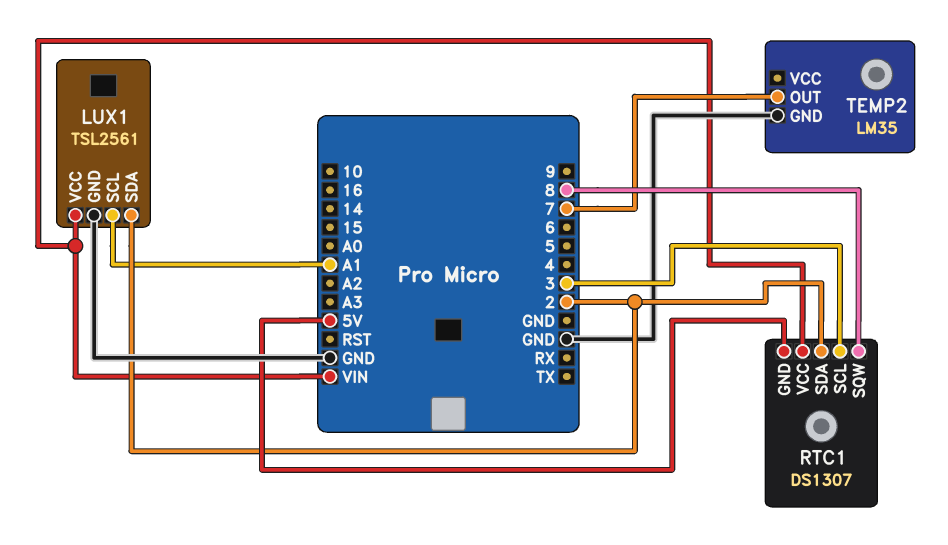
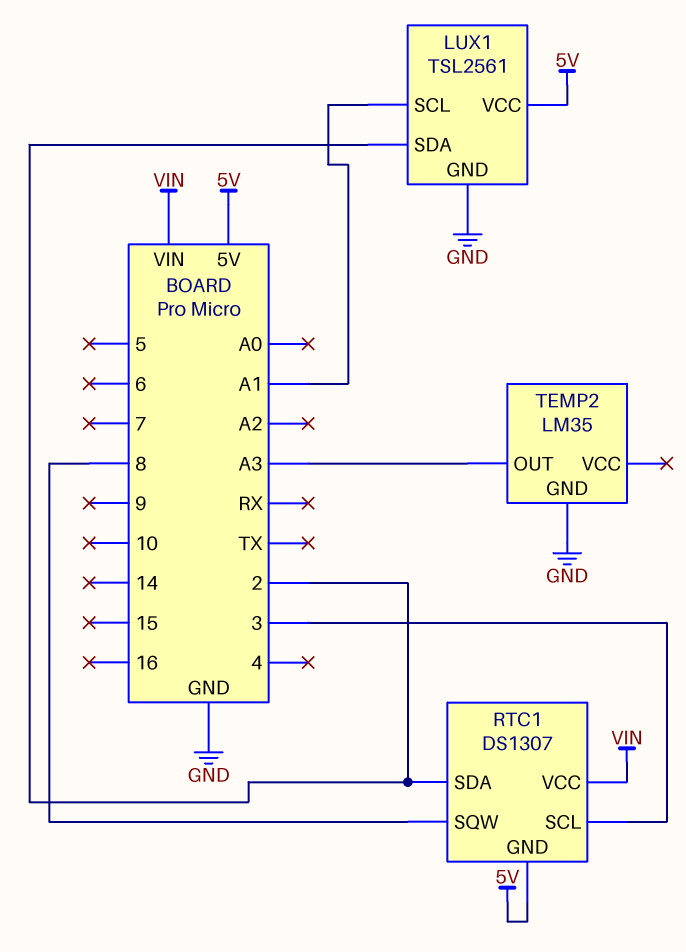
LUX1 pin VCC: VIN -> 5V
TEMP2 pin OUT: 7 -> A3

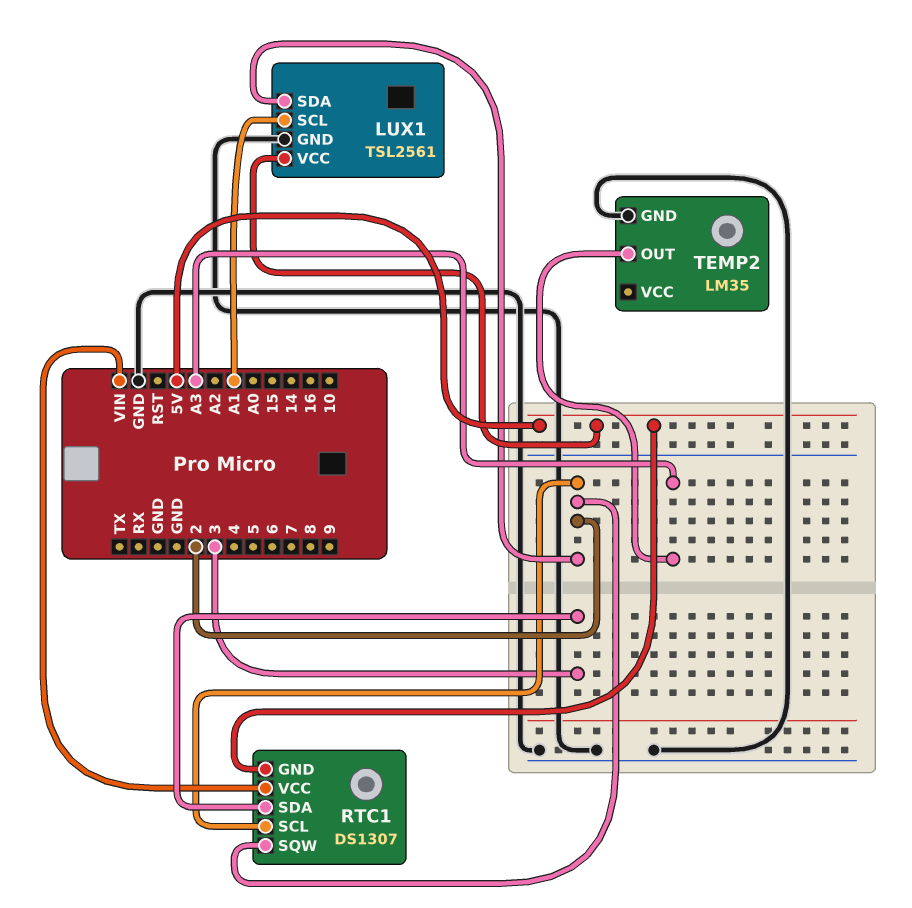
RTC1 pin SCL: 3 -> 2
RTC1 pin SDA: 2 -> 3
RTC1 pin SQW: 8 -> 2

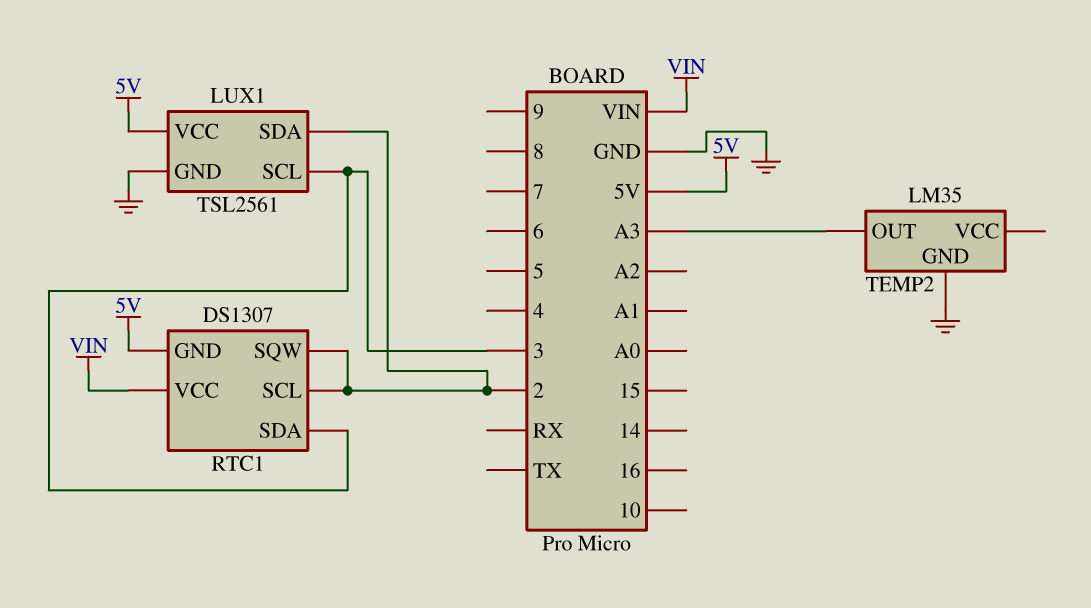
LUX1 pin SCL: A1 -> 3

